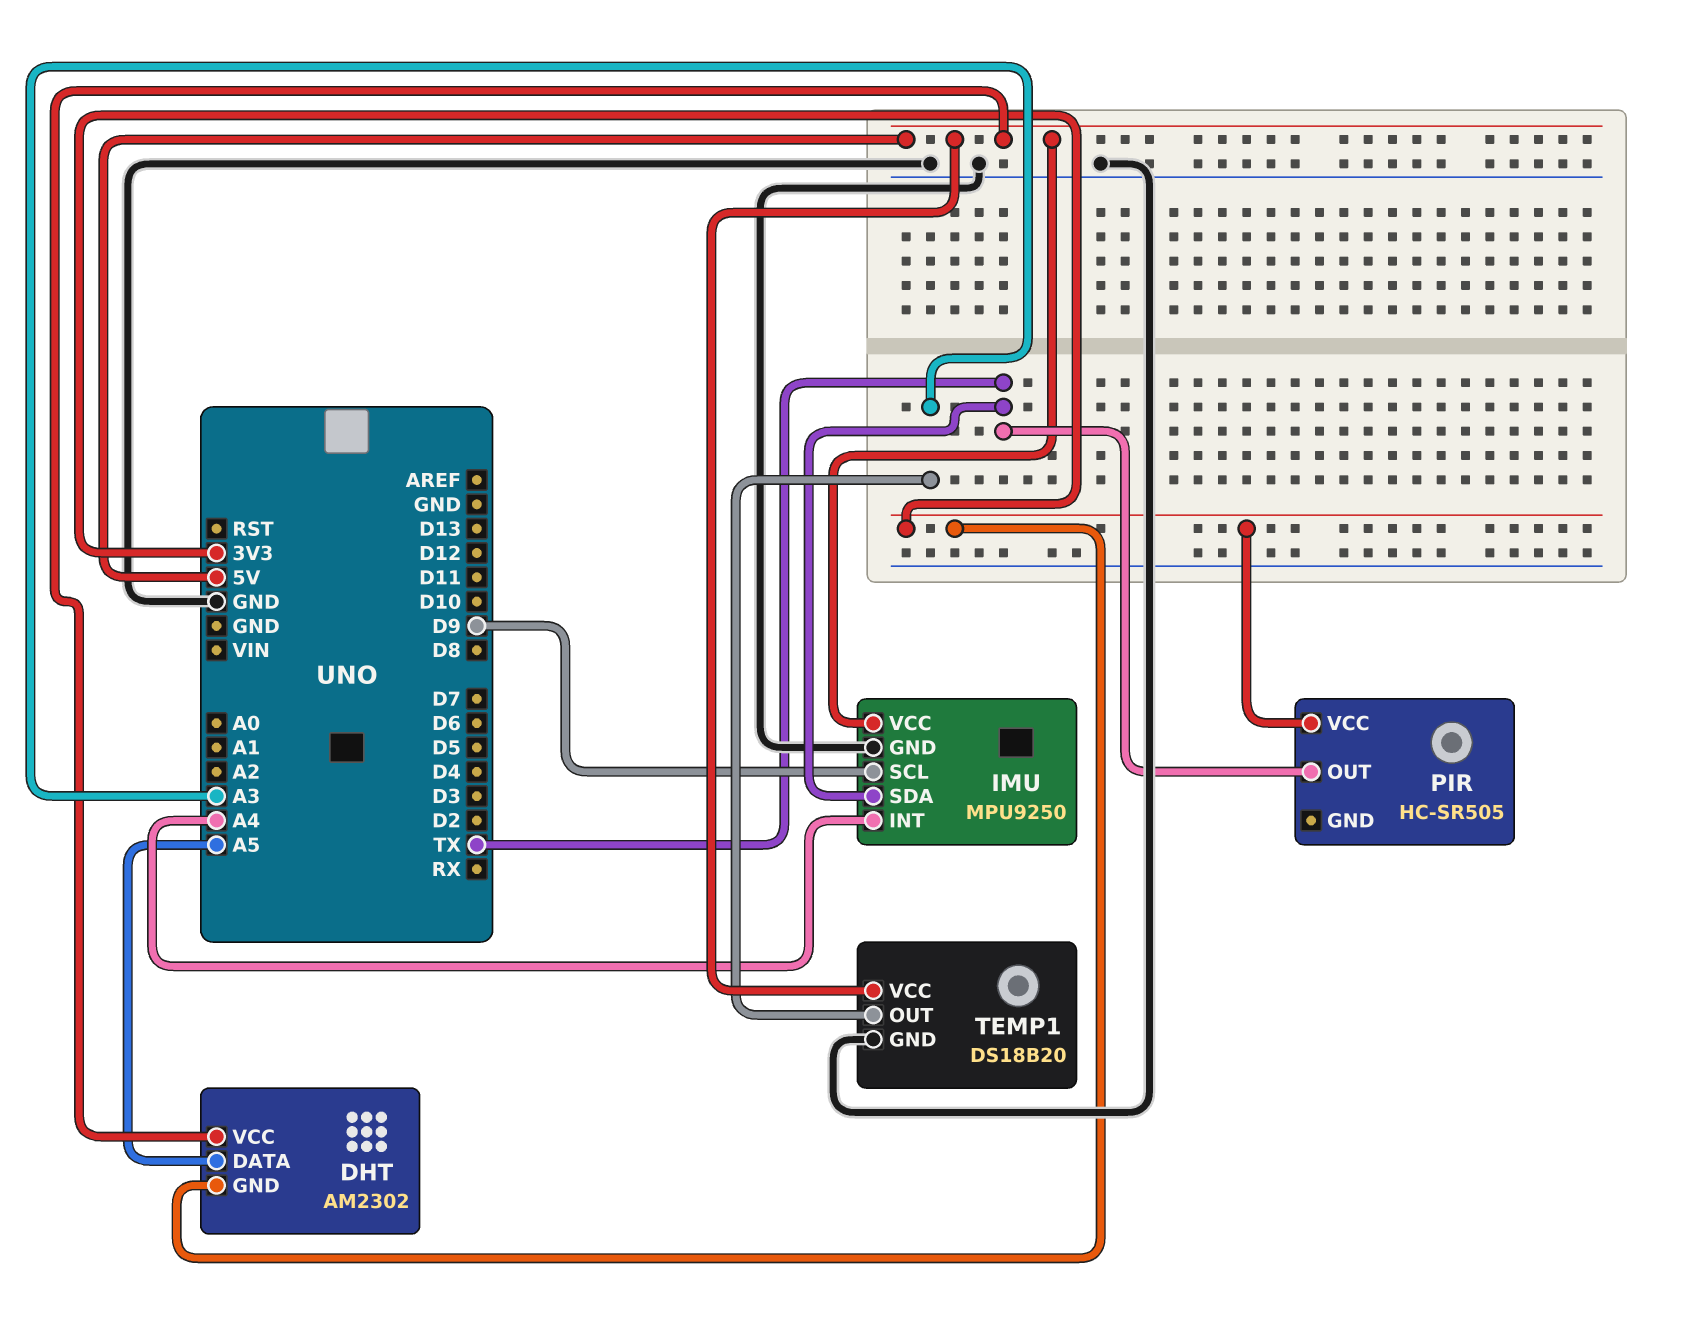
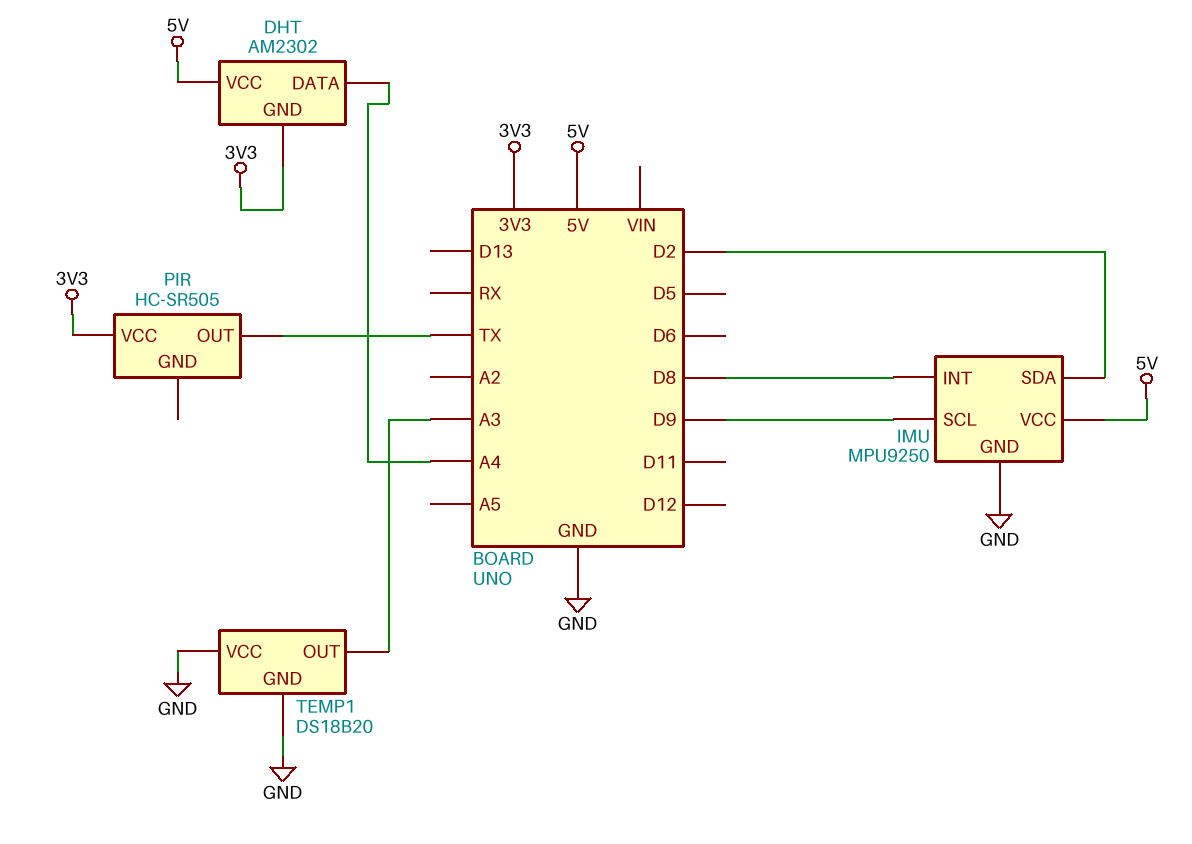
DHT pin DATA: A5 -> A4
IMU pin INT: A4 -> D8
IMU pin SDA: TX -> D2
TEMP1 pin VCC: 5V -> GND

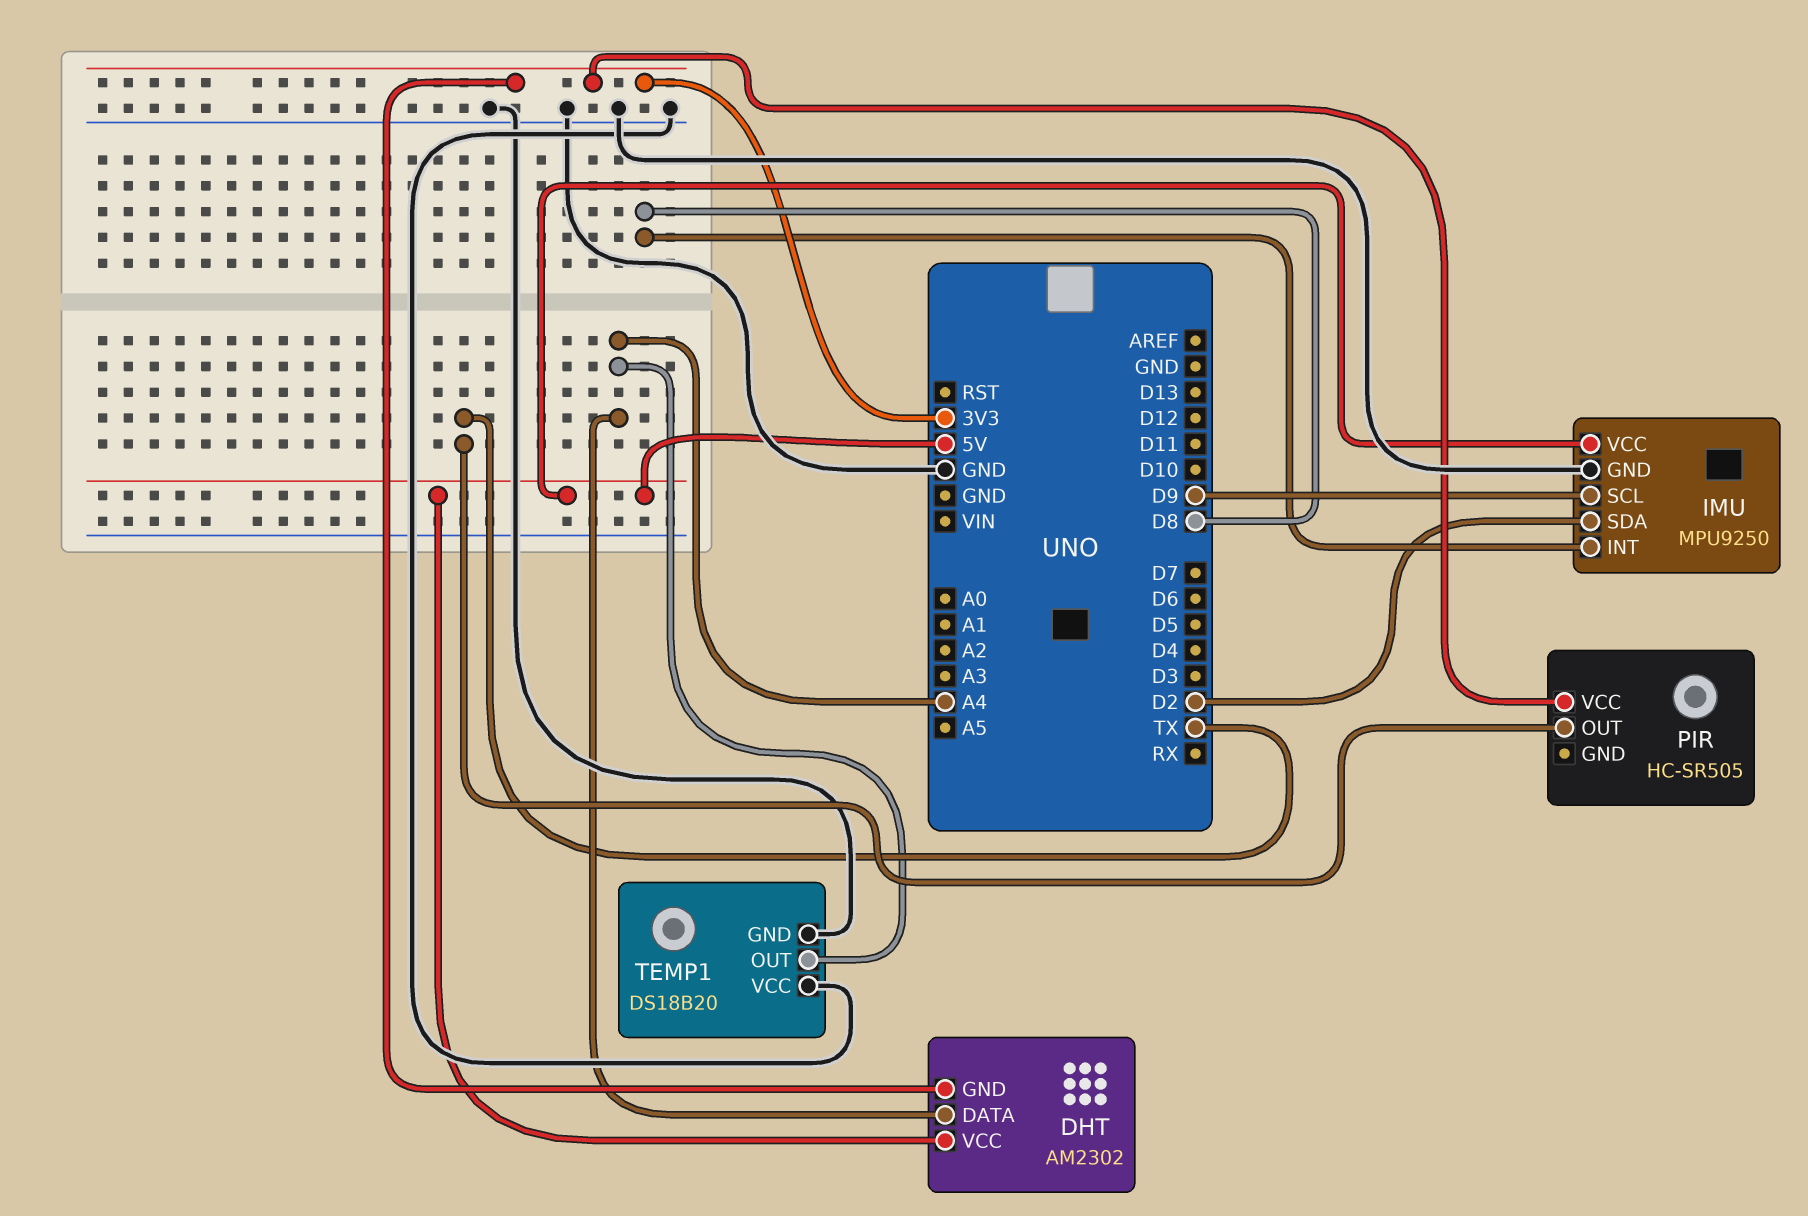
TEMP1 pin OUT: A3 -> A4

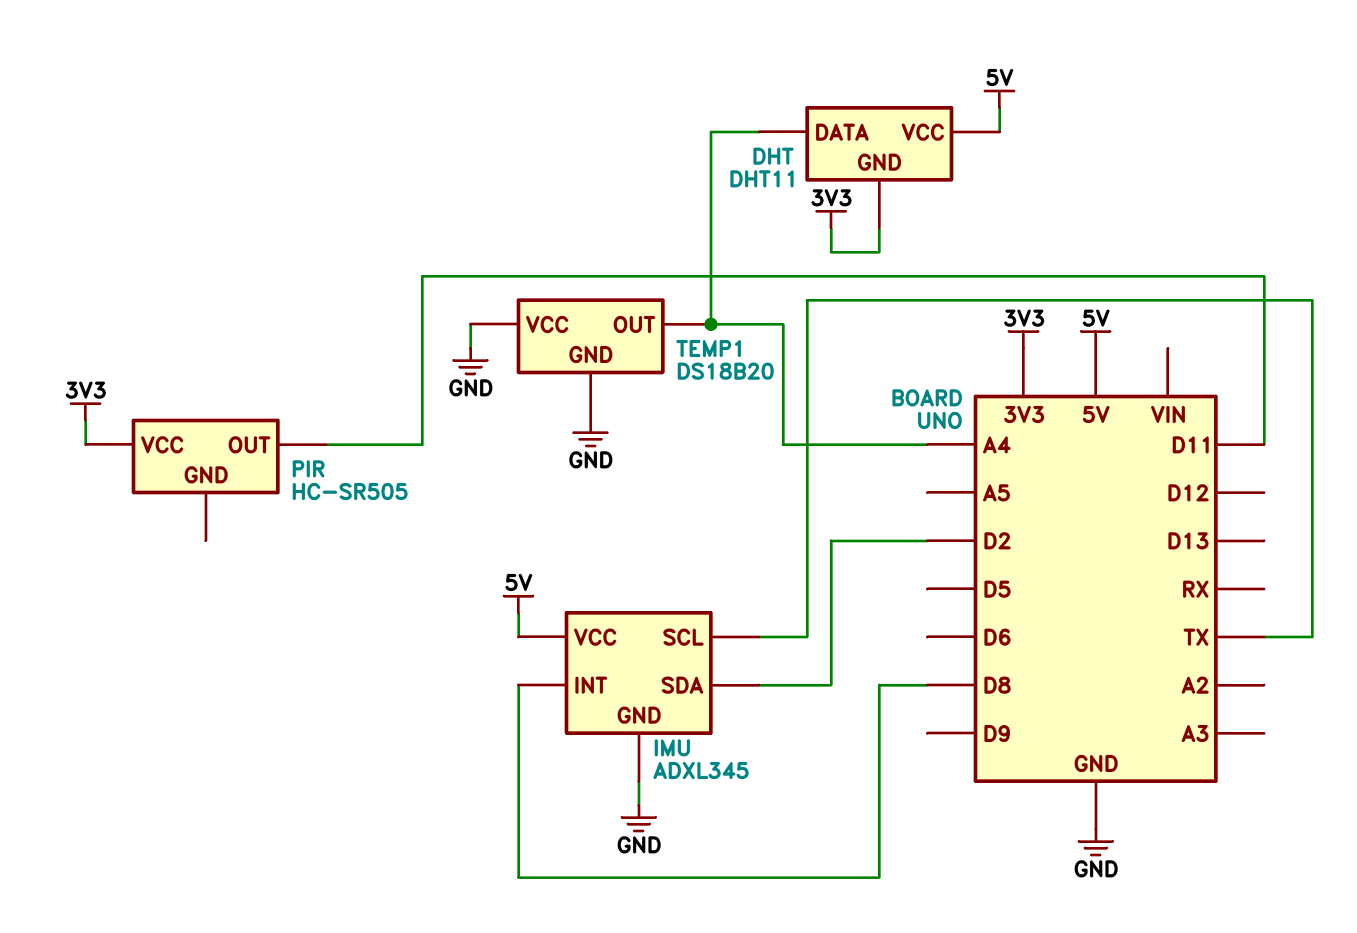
DHT: AM2302 -> DHT11
IMU: MPU9250 -> ADXL345
IMU pin SCL: D9 -> TX
PIR pin OUT: TX -> D11

